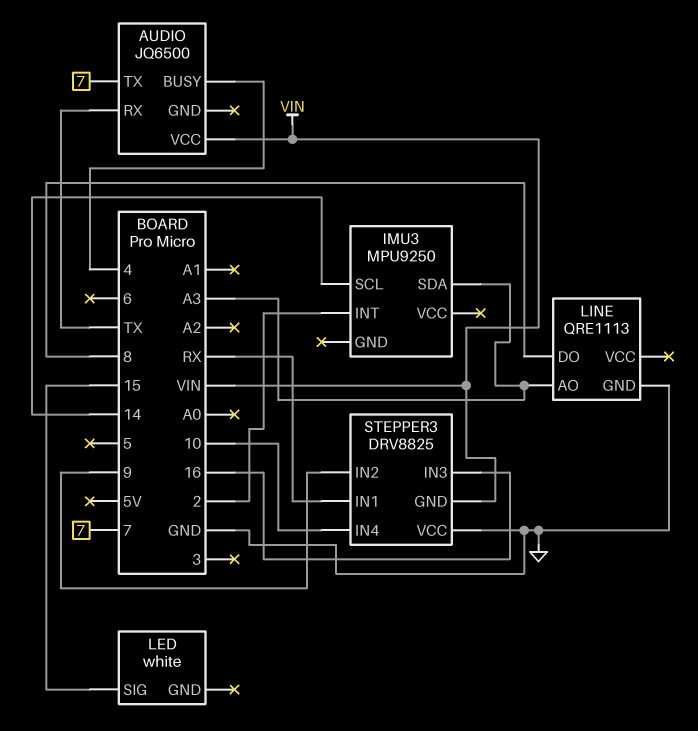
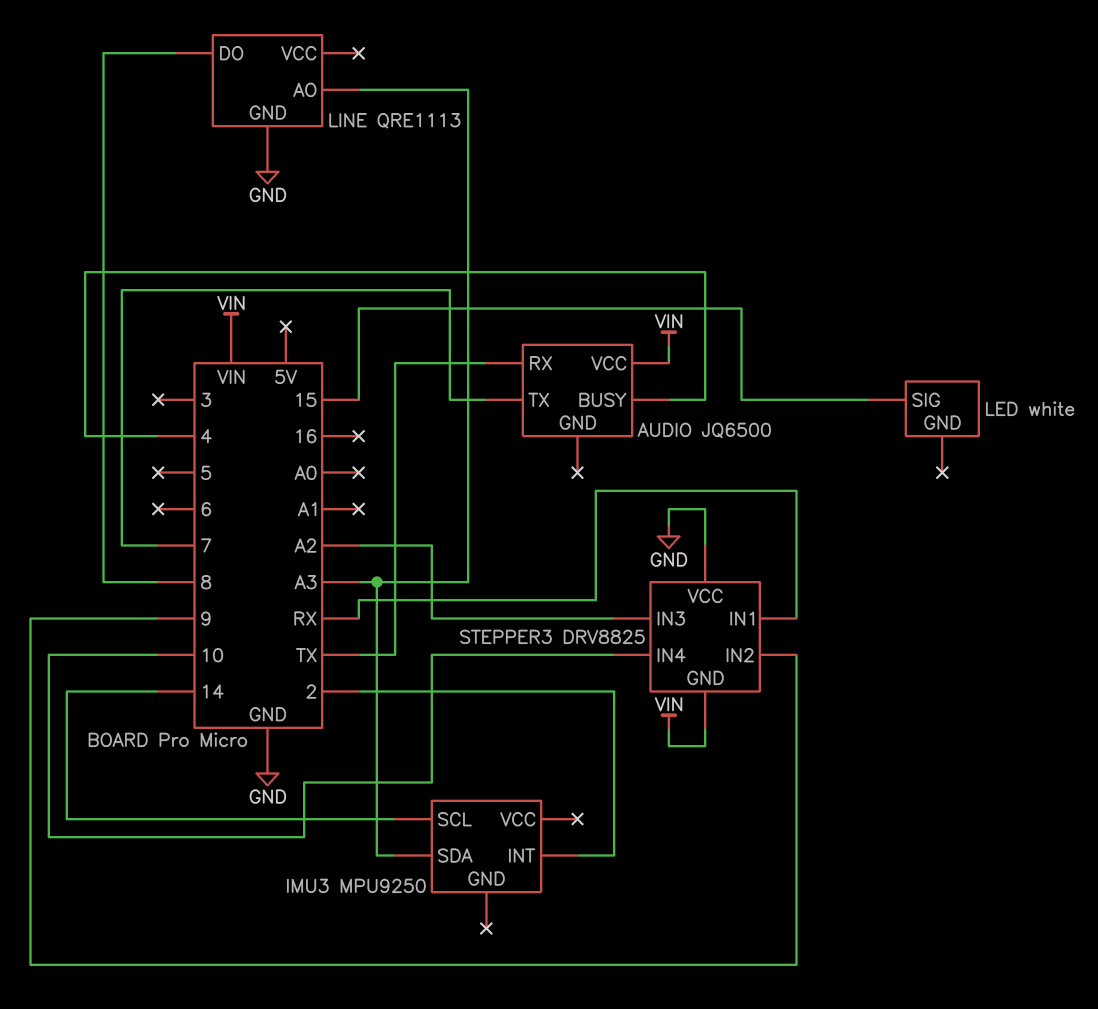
STEPPER3 pin IN3: 16 -> A2

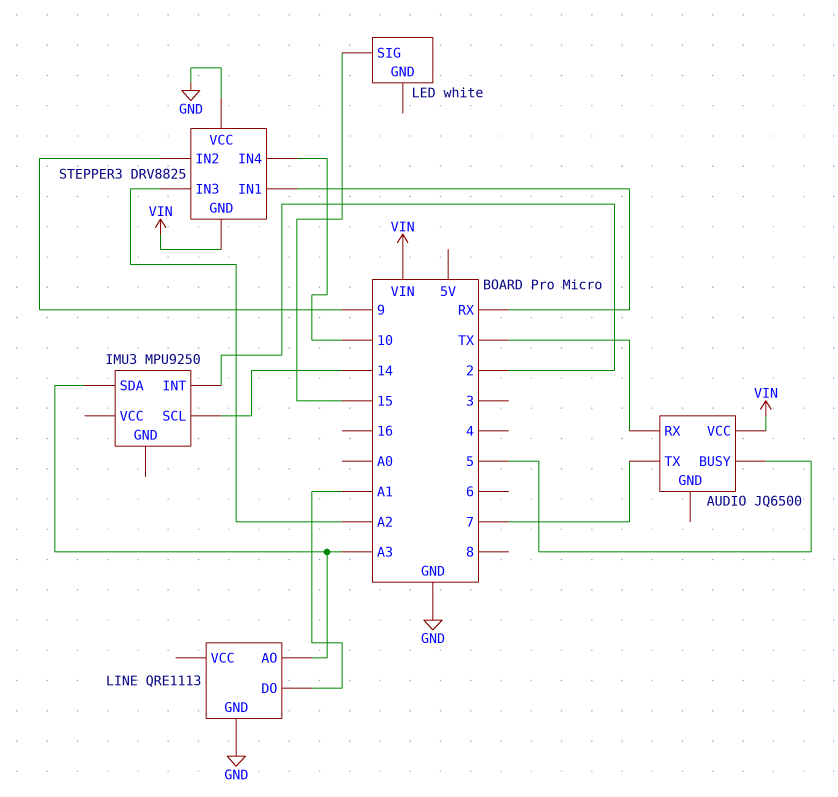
AUDIO pin BUSY: 4 -> 5
LINE pin DO: 8 -> A1

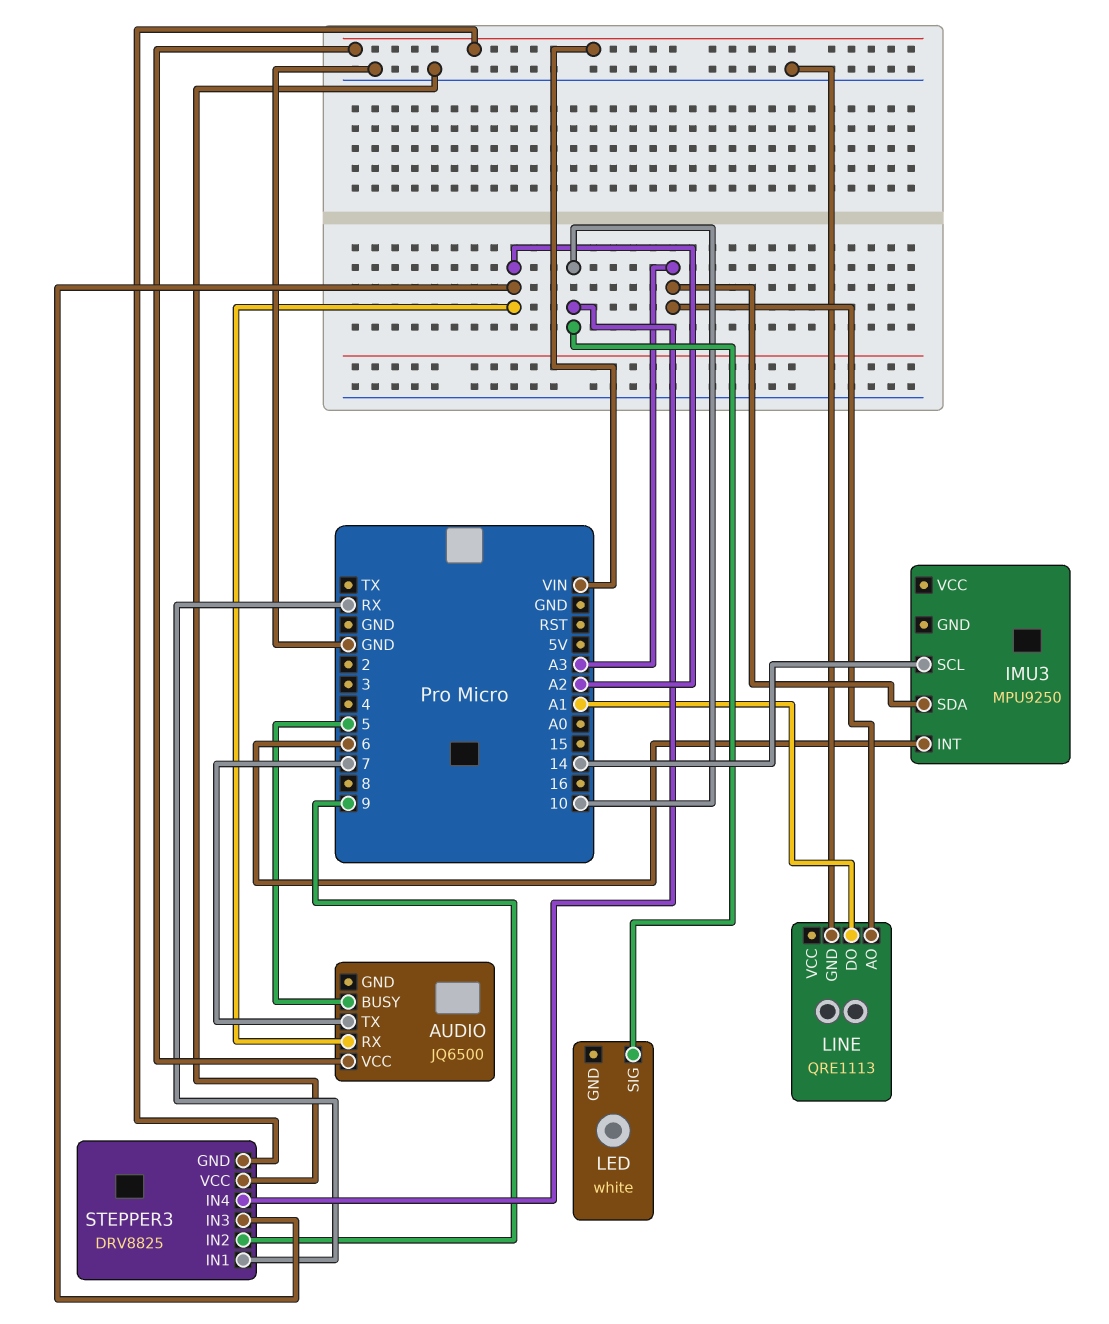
AUDIO pin RX: TX -> A2
IMU3 pin INT: 2 -> 6
LED pin SIG: 15 -> 10

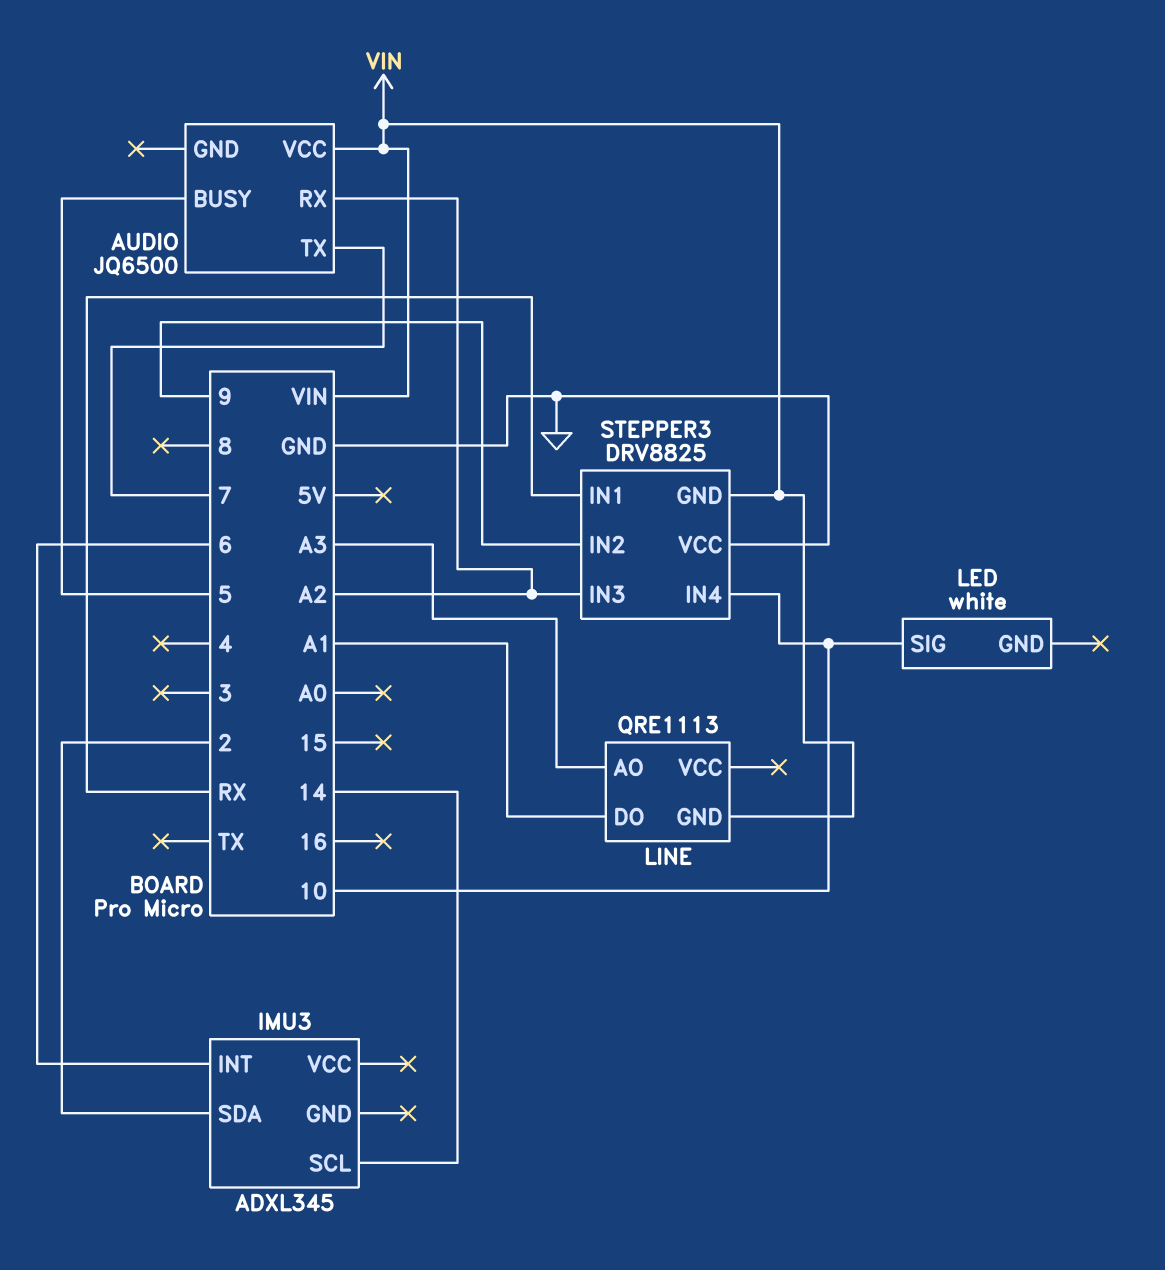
IMU3: MPU9250 -> ADXL345
IMU3 pin SDA: A3 -> 2
LINE pin GND: GND -> VIN

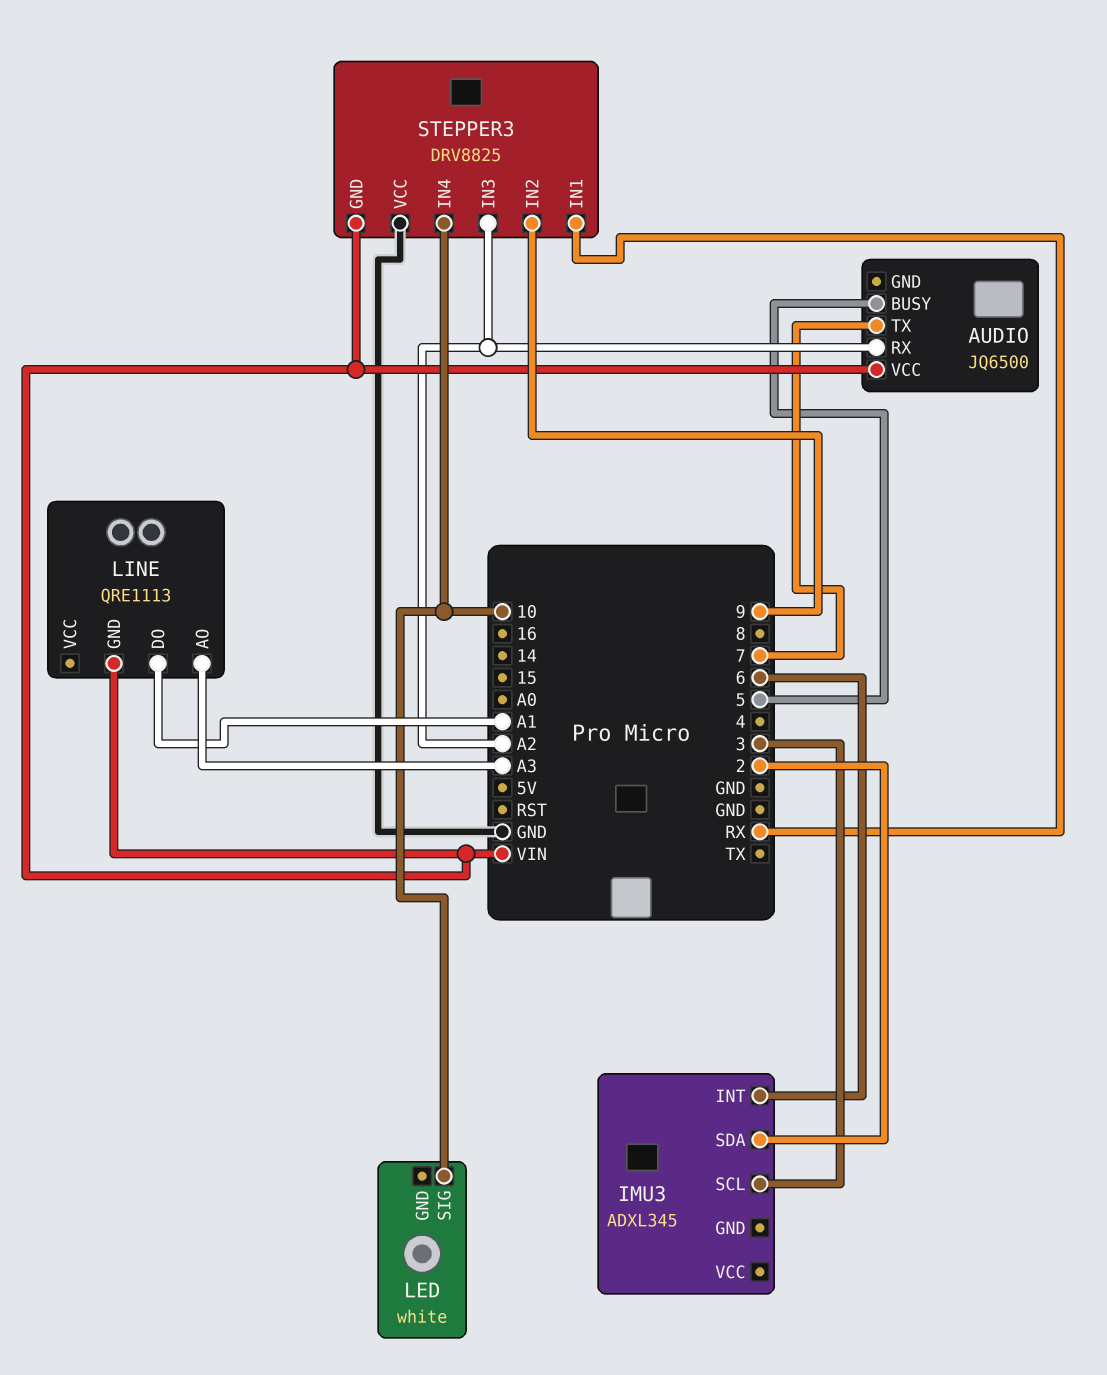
IMU3 pin SCL: 14 -> 3

